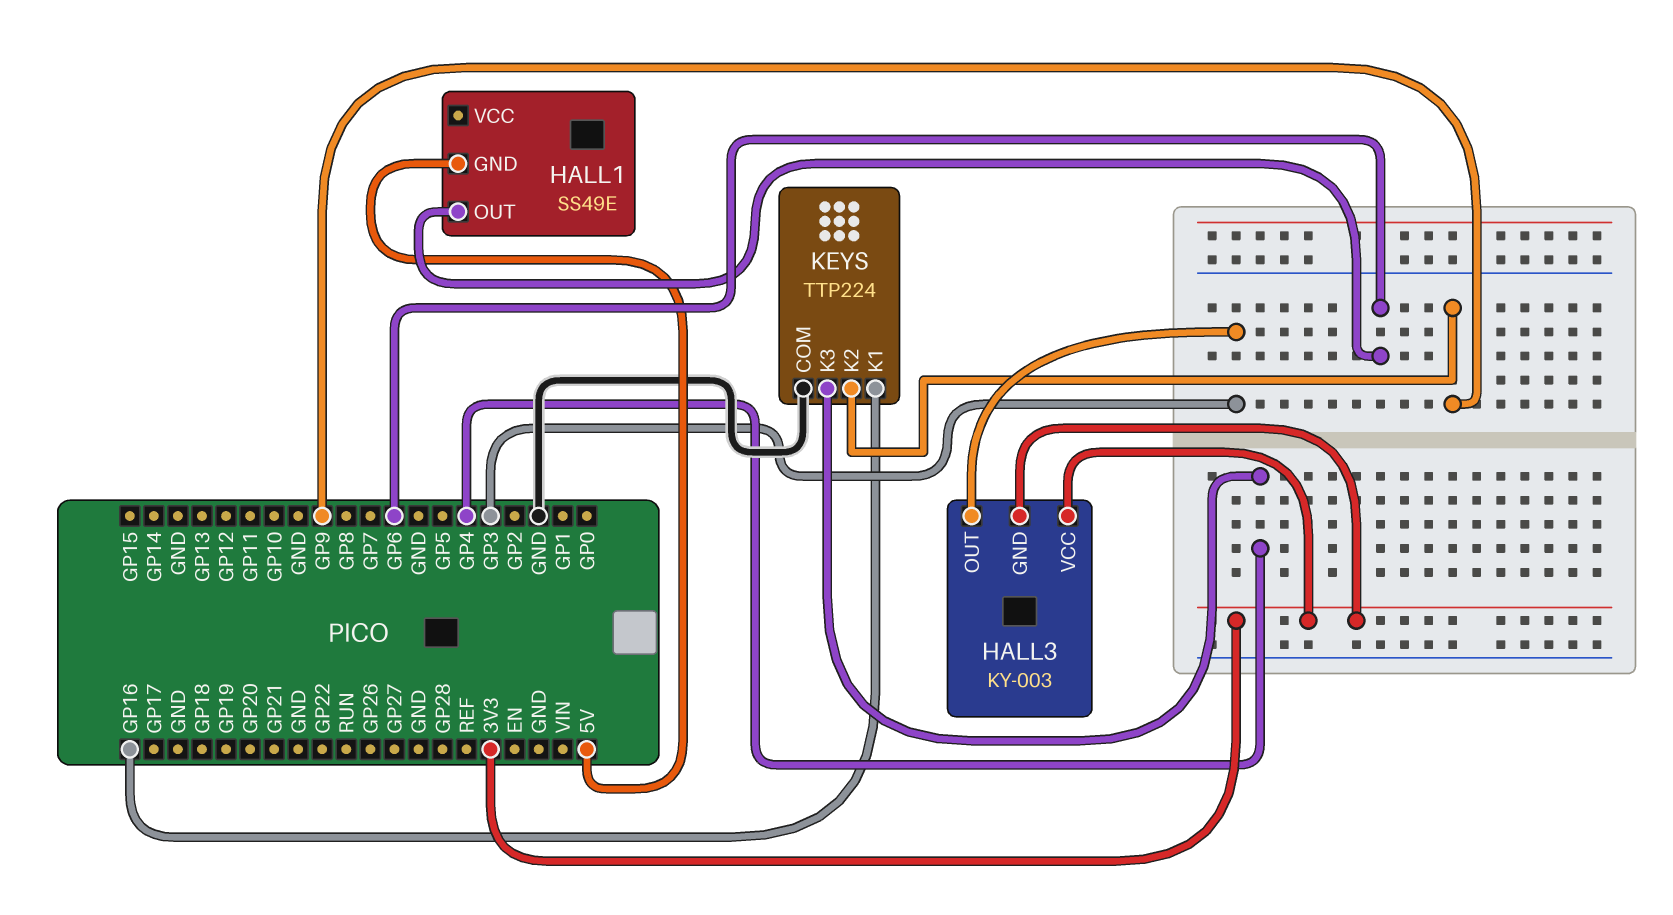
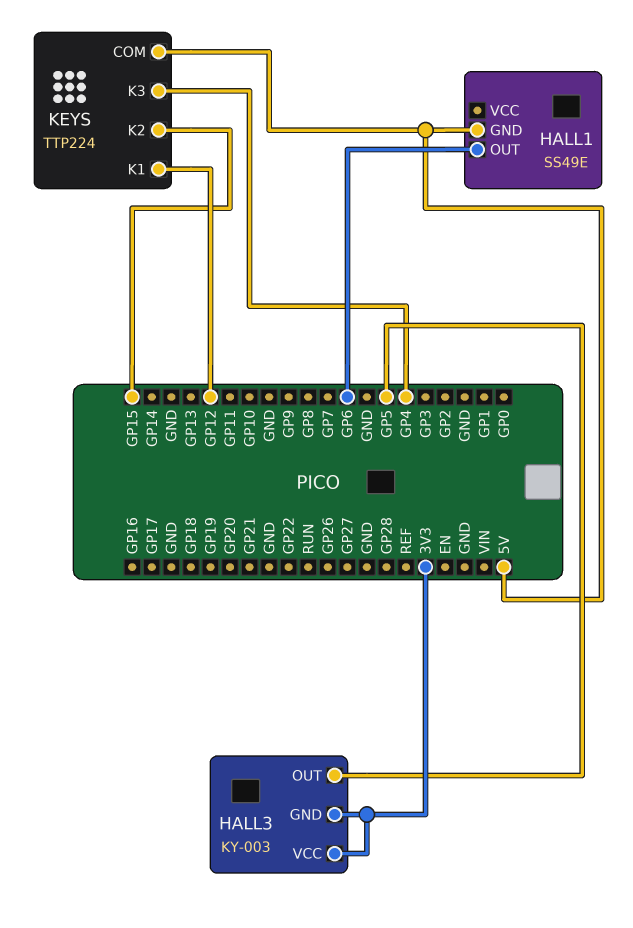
HALL3 pin OUT: GP3 -> GP5
KEYS pin COM: GND -> 5V
KEYS pin K1: GP16 -> GP12
KEYS pin K2: GP9 -> GP15

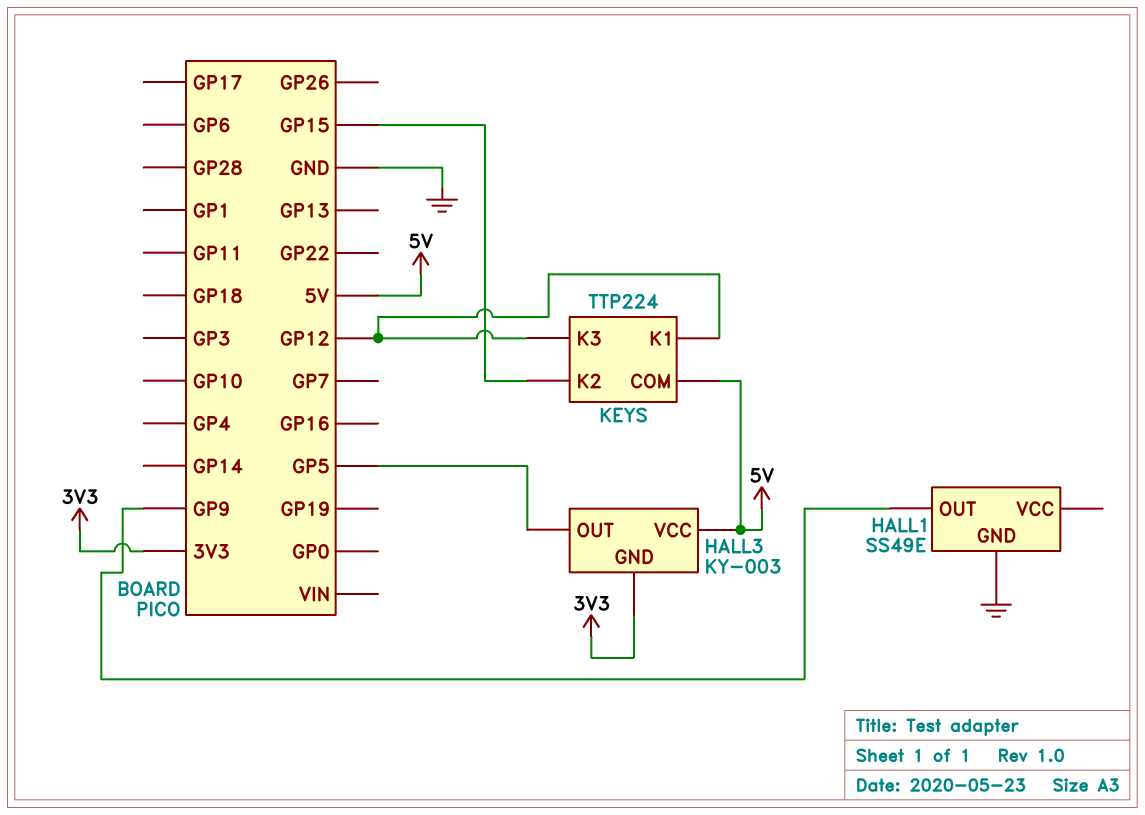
HALL1 pin GND: 5V -> GND
HALL1 pin OUT: GP6 -> GP9
HALL3 pin VCC: 3V3 -> 5V
KEYS pin K3: GP4 -> GP12

